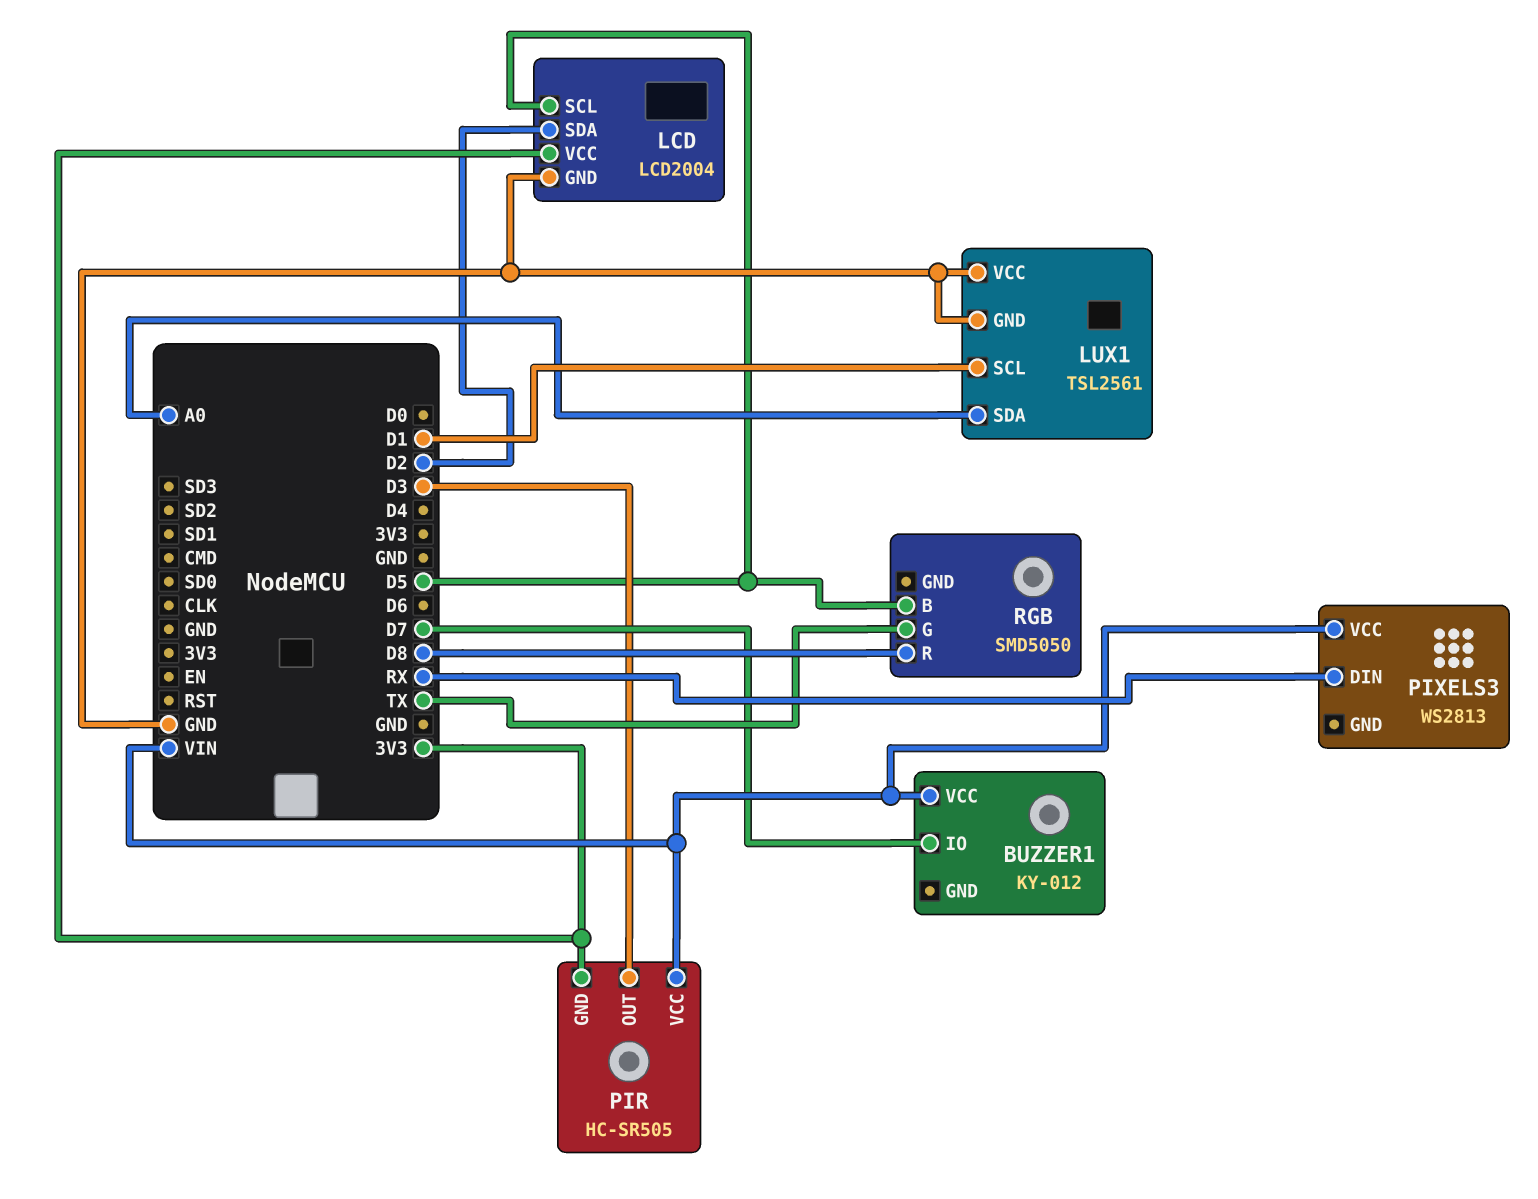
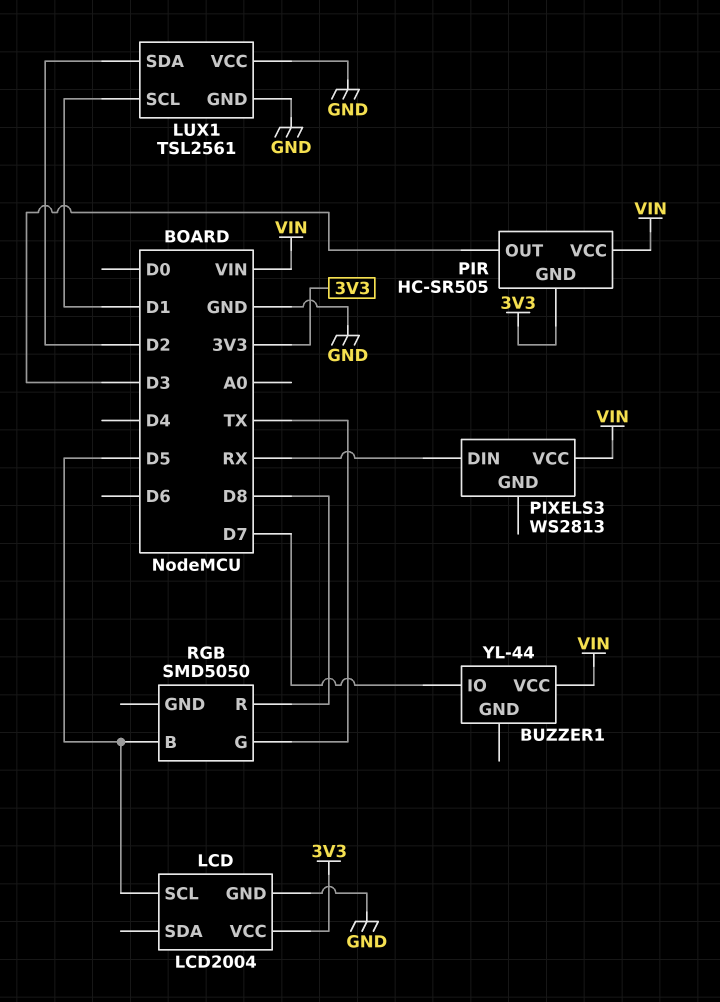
BUZZER1: KY-012 -> YL-44
LCD pin SDA: D2 -> none
LUX1 pin SDA: A0 -> D2

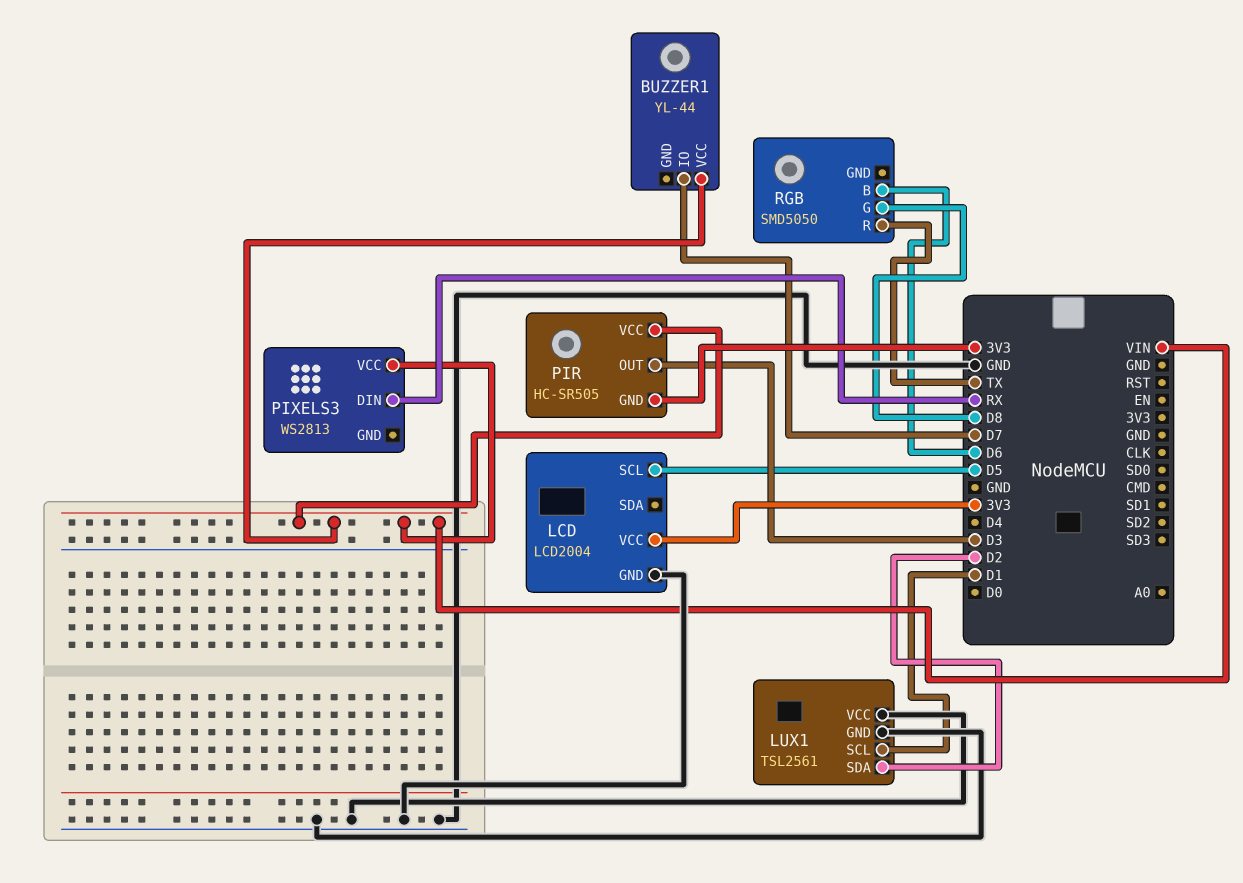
RGB pin B: D5 -> D6
RGB pin G: TX -> D8
RGB pin R: D8 -> TX

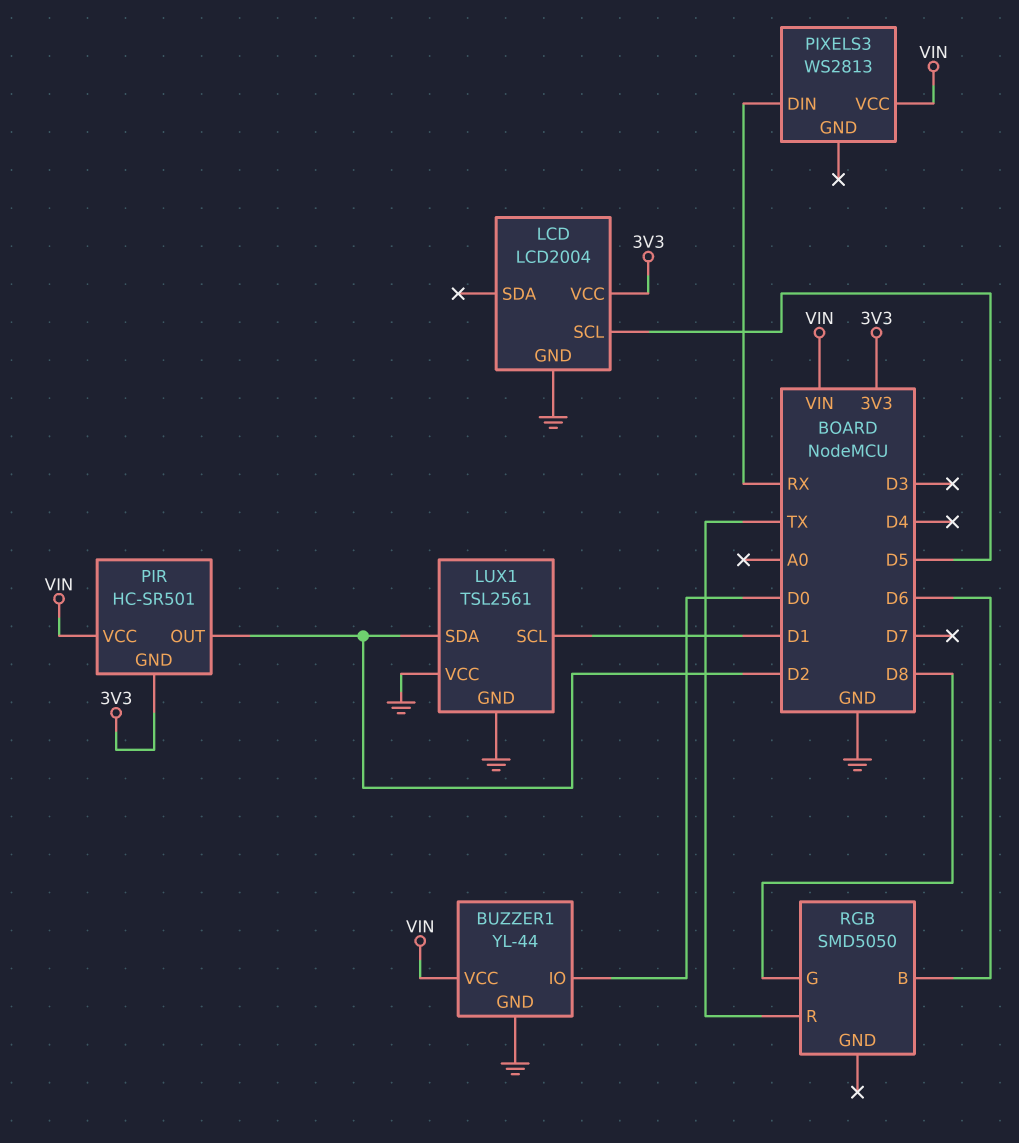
BUZZER1 pin GND: none -> GND
BUZZER1 pin IO: D7 -> D0
PIR: HC-SR505 -> HC-SR501
PIR pin OUT: D3 -> D2

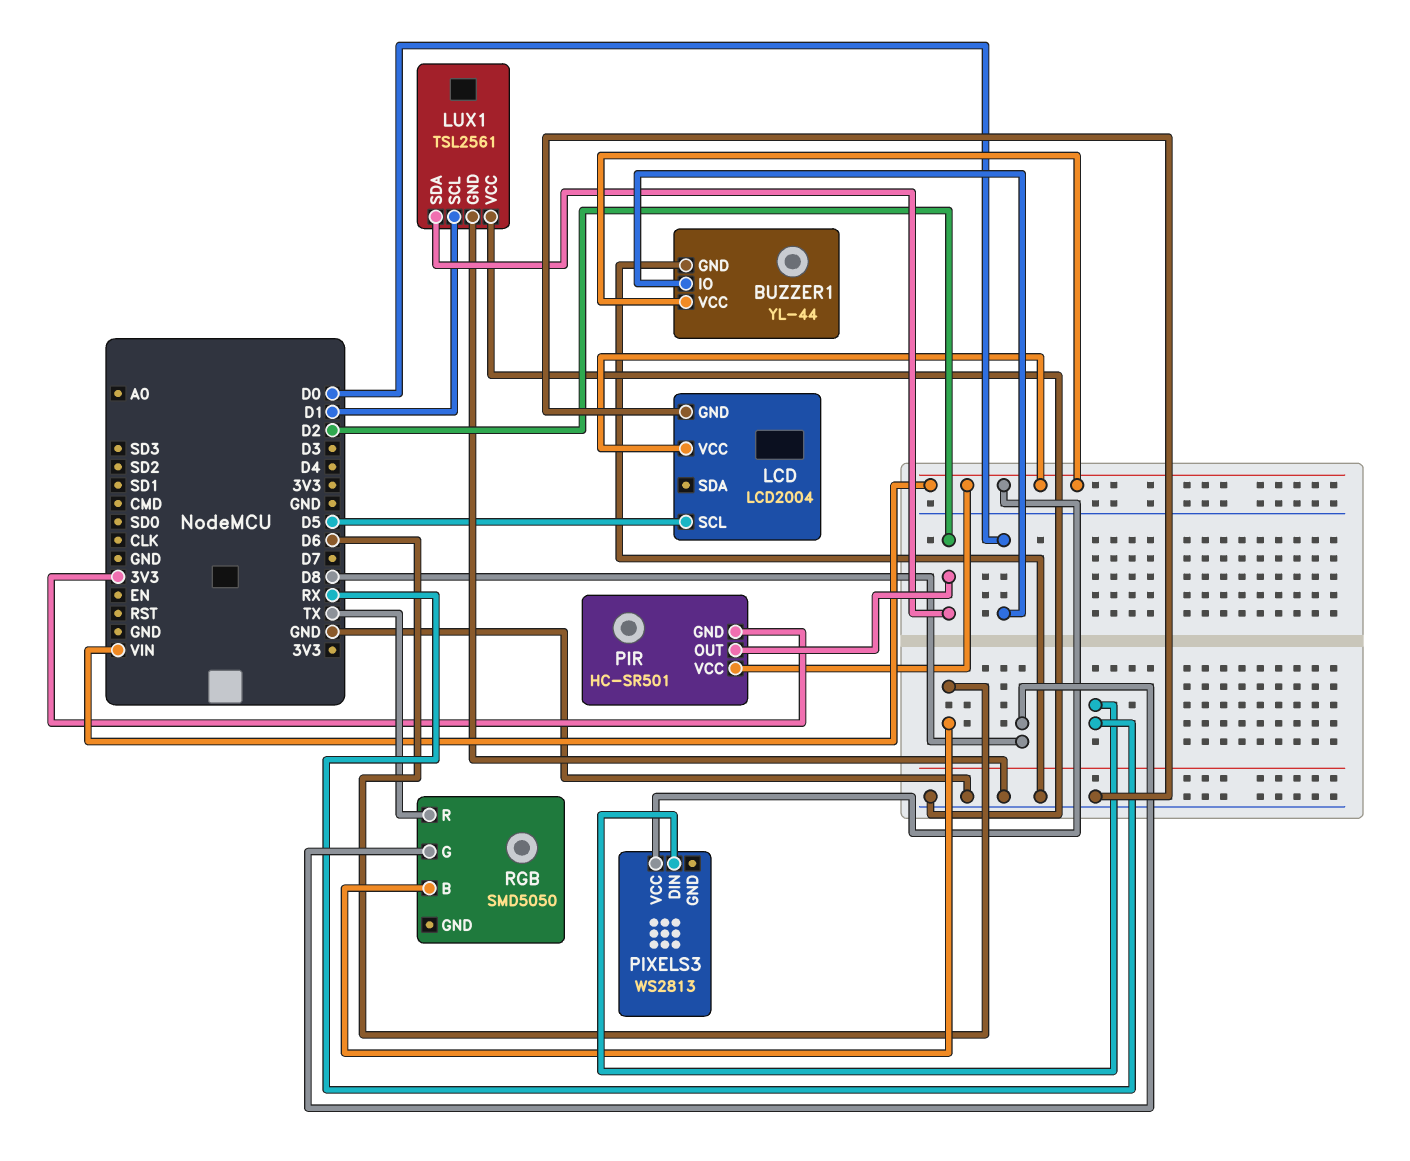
LCD pin VCC: 3V3 -> VIN

